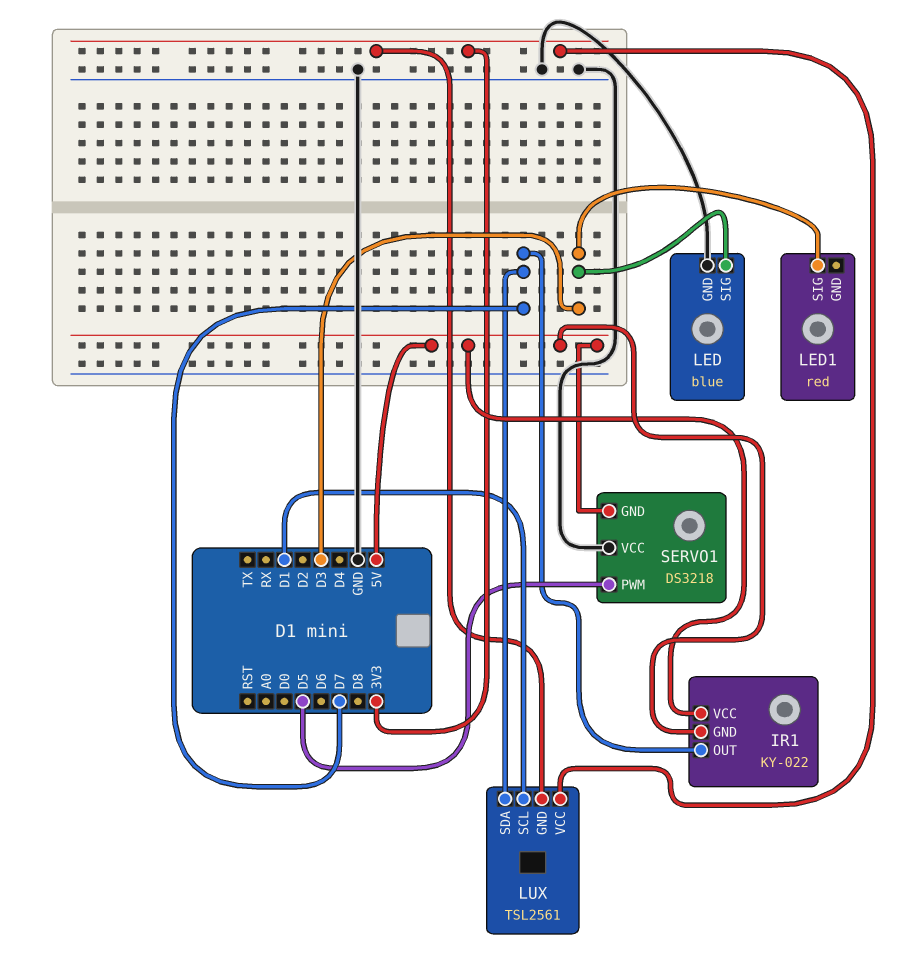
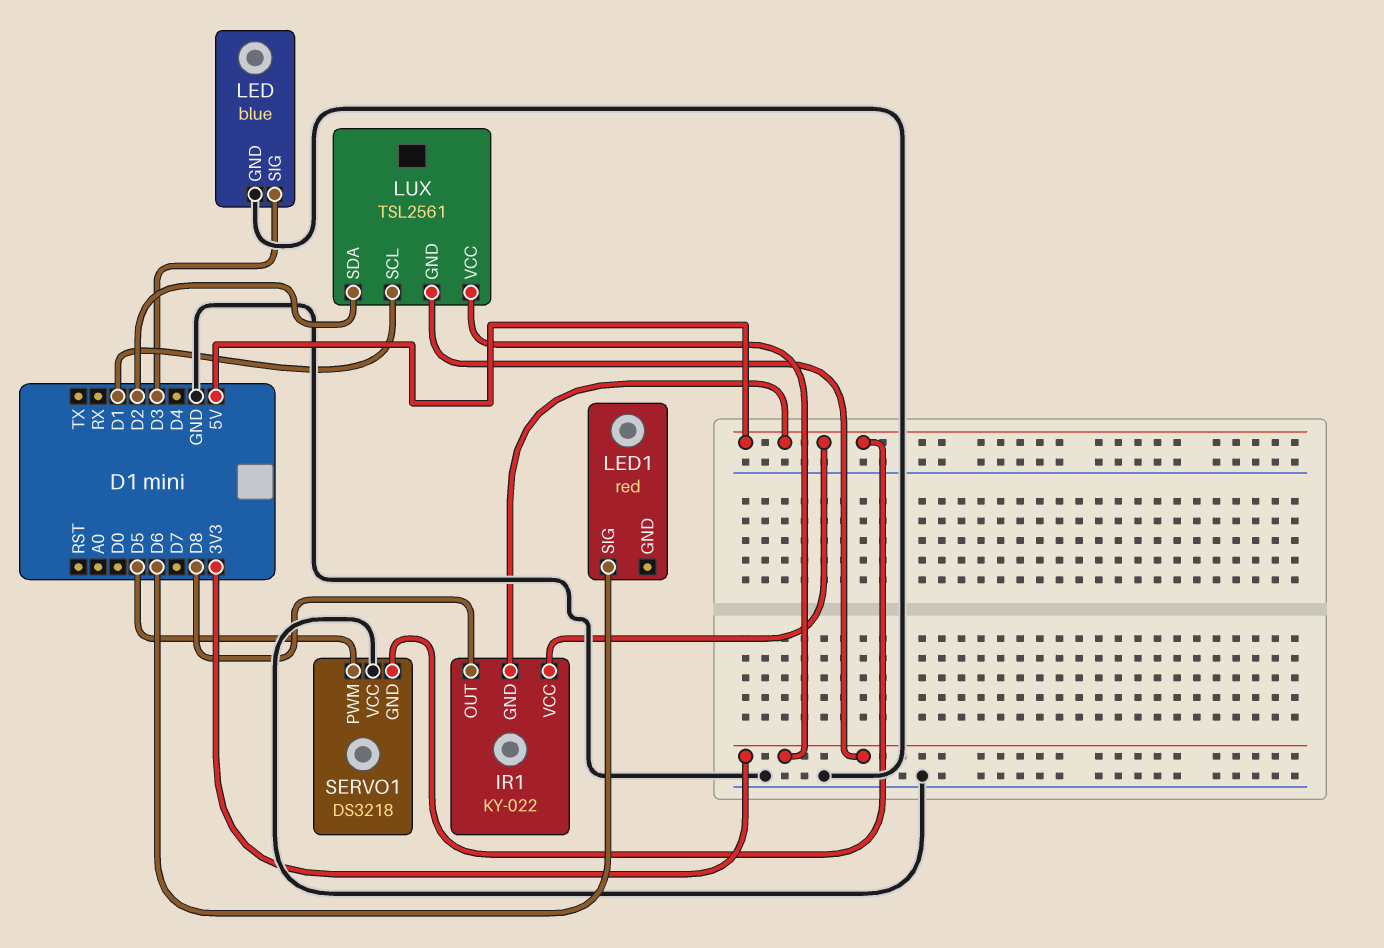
IR1 pin OUT: D7 -> D8
LED1 pin SIG: D3 -> D6
LUX pin SDA: D7 -> D2

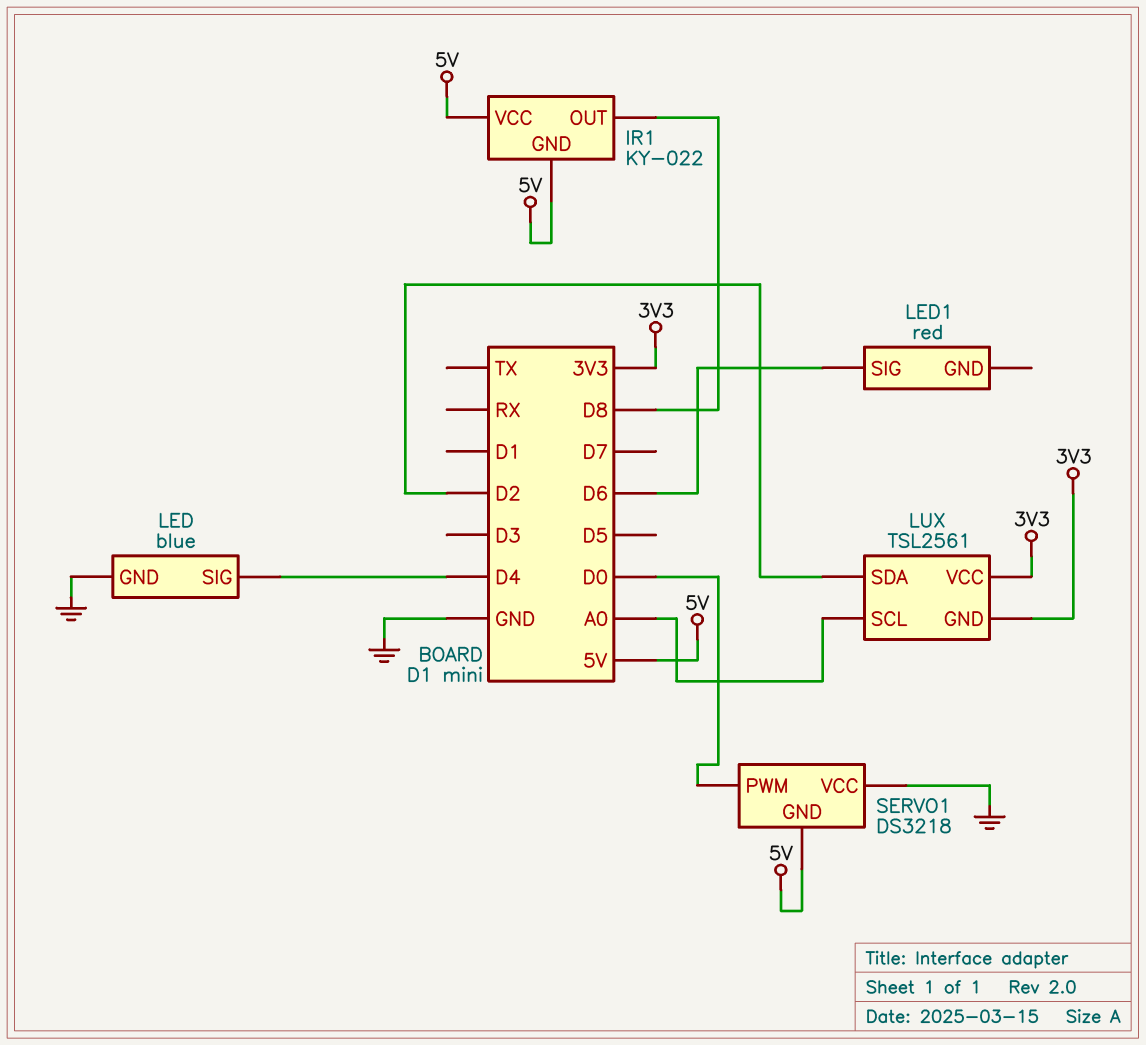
LED pin SIG: D3 -> D4
LUX pin SCL: D1 -> A0
SERVO1 pin PWM: D5 -> D0

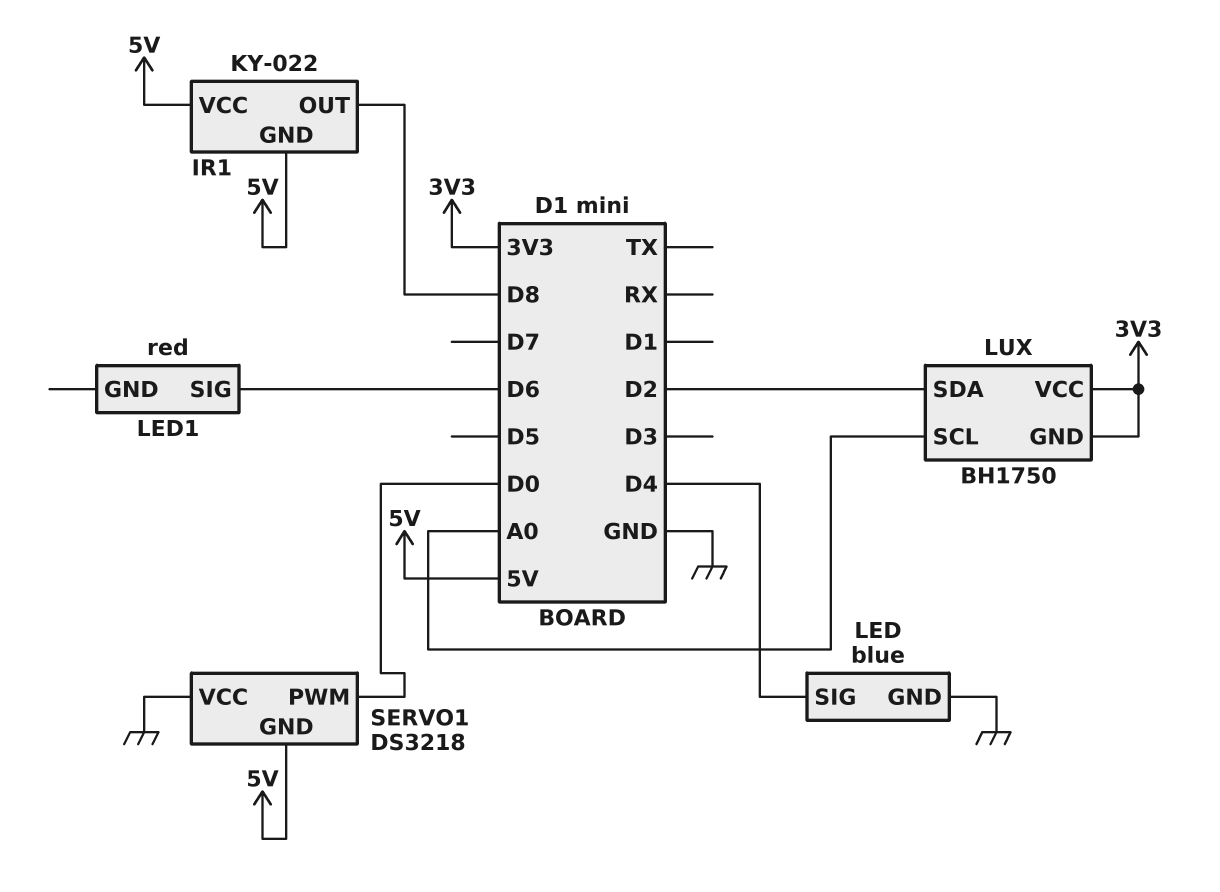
LUX: TSL2561 -> BH1750

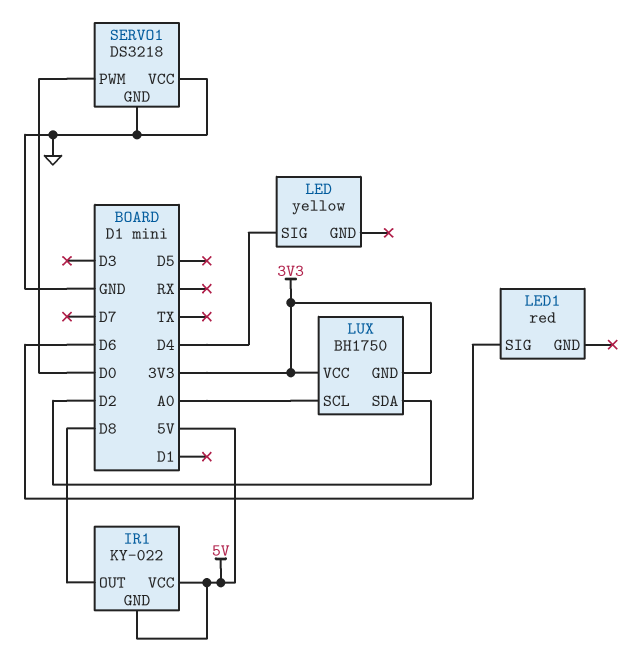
LED: blue -> yellow
LED pin GND: GND -> none
SERVO1 pin GND: 5V -> GND

